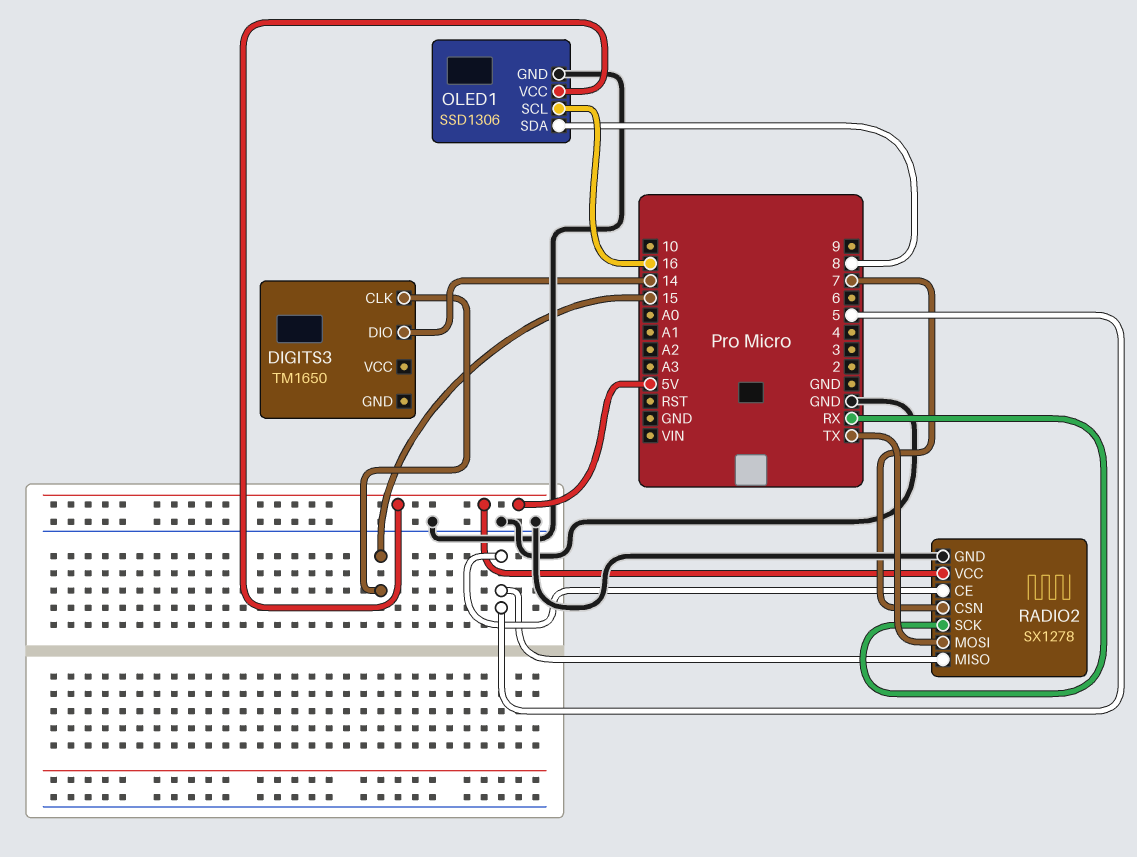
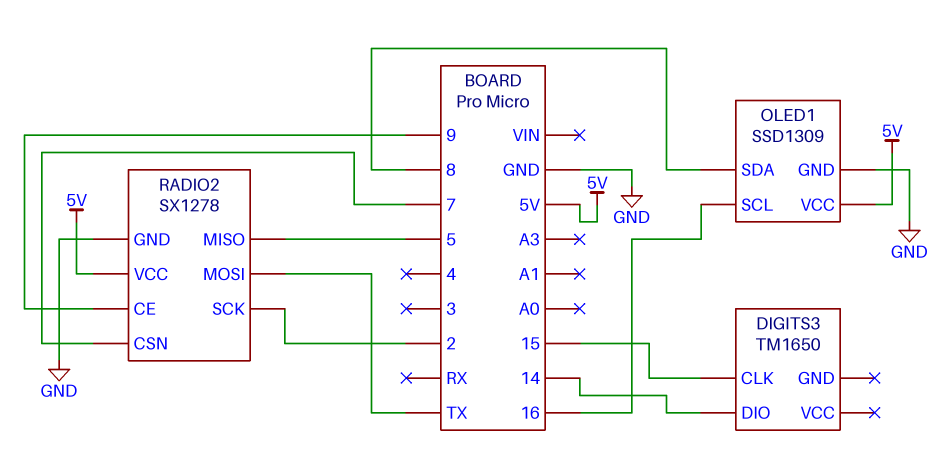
OLED1: SSD1306 -> SSD1309
RADIO2 pin CE: 5 -> 9
RADIO2 pin SCK: RX -> 2

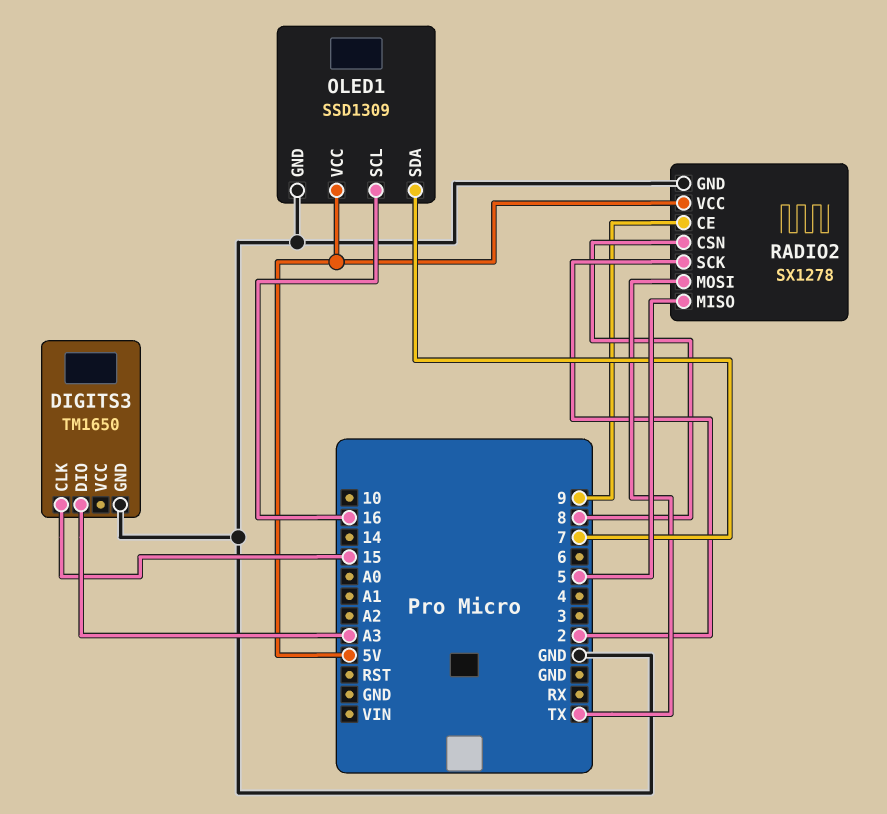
DIGITS3 pin DIO: 14 -> A3
DIGITS3 pin GND: none -> GND
OLED1 pin SDA: 8 -> 7
RADIO2 pin CSN: 7 -> 8

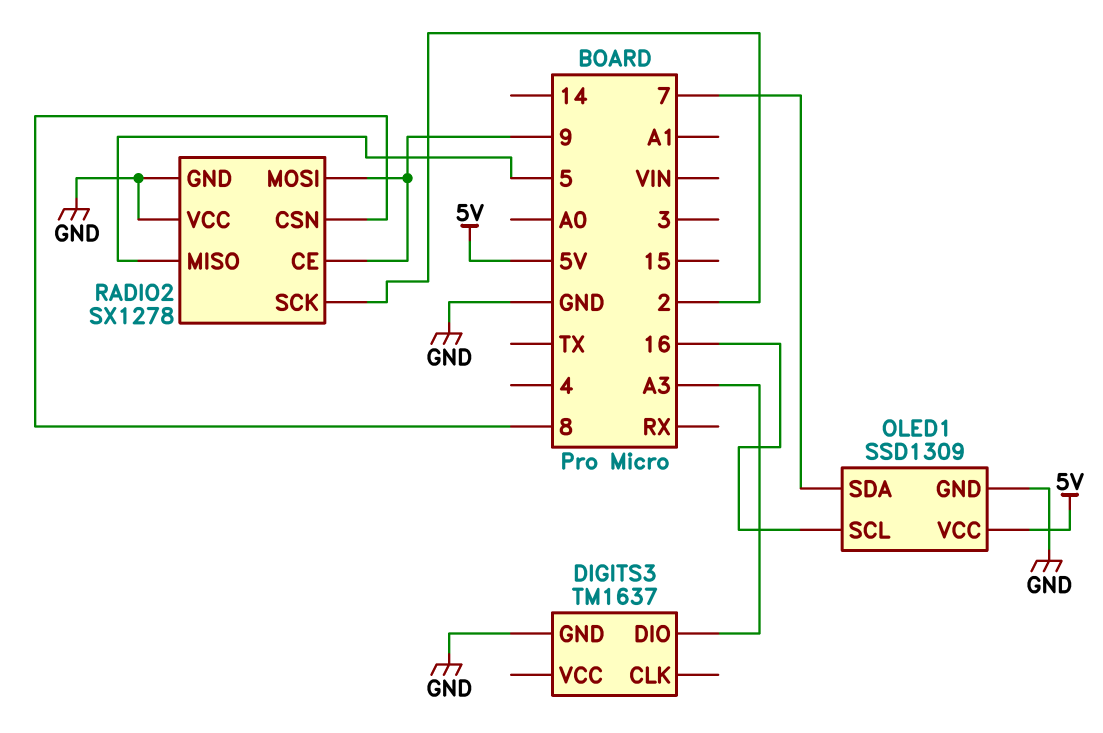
DIGITS3: TM1650 -> TM1637
DIGITS3 pin CLK: 15 -> none
RADIO2 pin MOSI: TX -> 9
RADIO2 pin VCC: 5V -> GND

